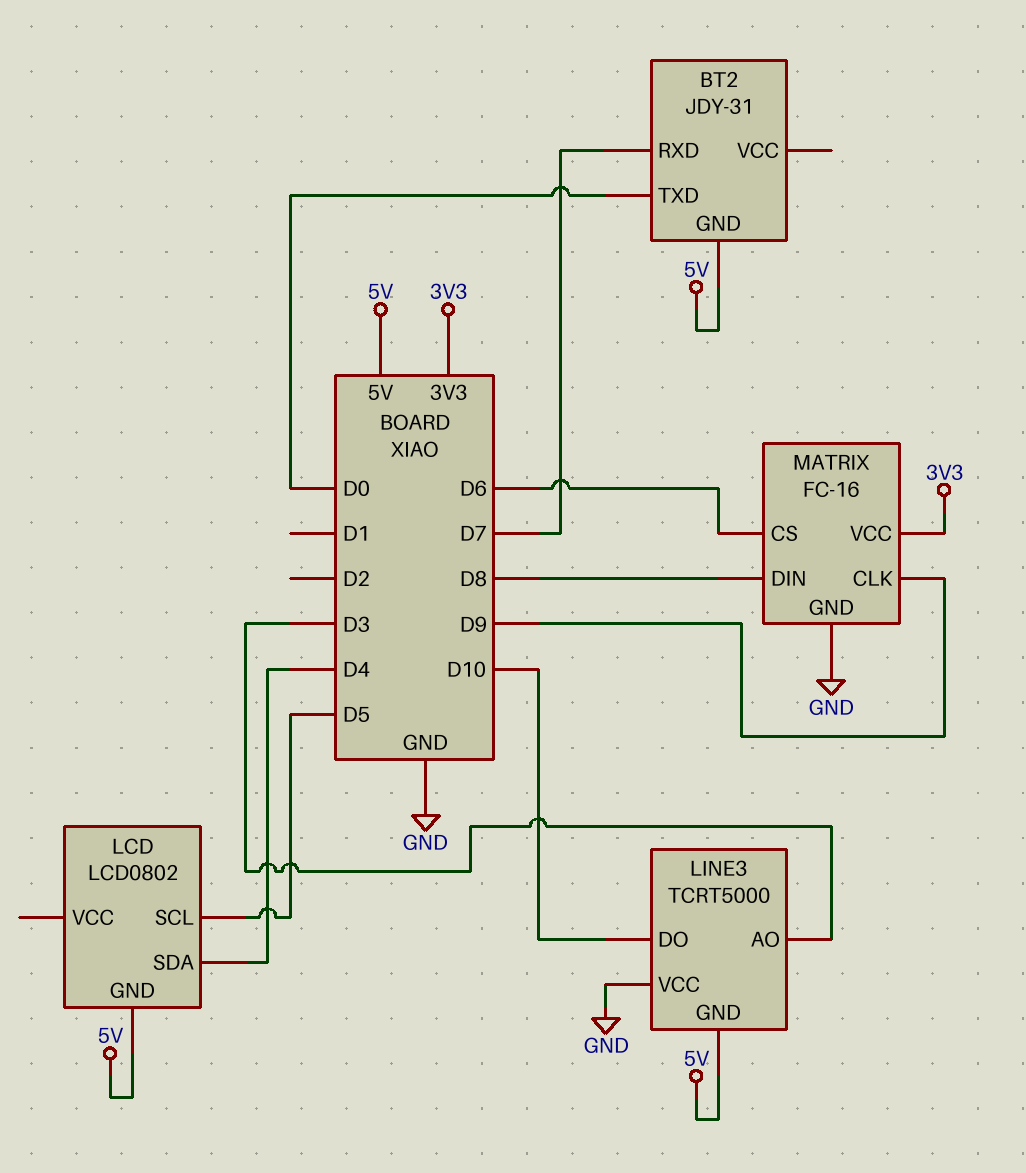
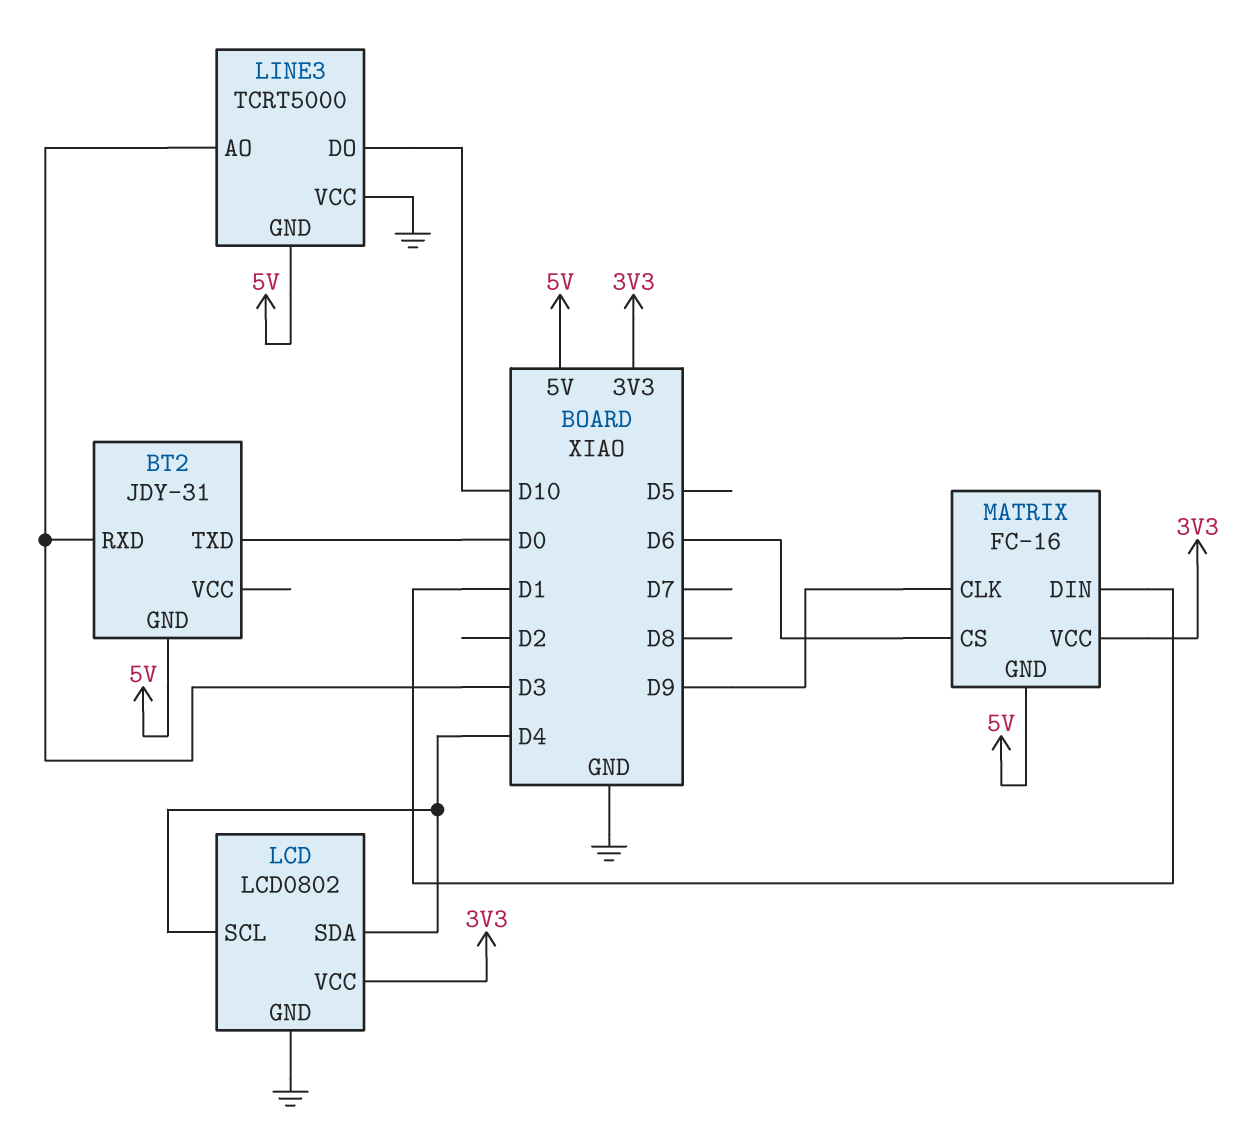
BT2 pin RXD: D7 -> D3
LCD pin GND: 5V -> GND
LCD pin SCL: D5 -> D4
LCD pin VCC: none -> 3V3
MATRIX pin DIN: D8 -> D1
MATRIX pin GND: GND -> 5V

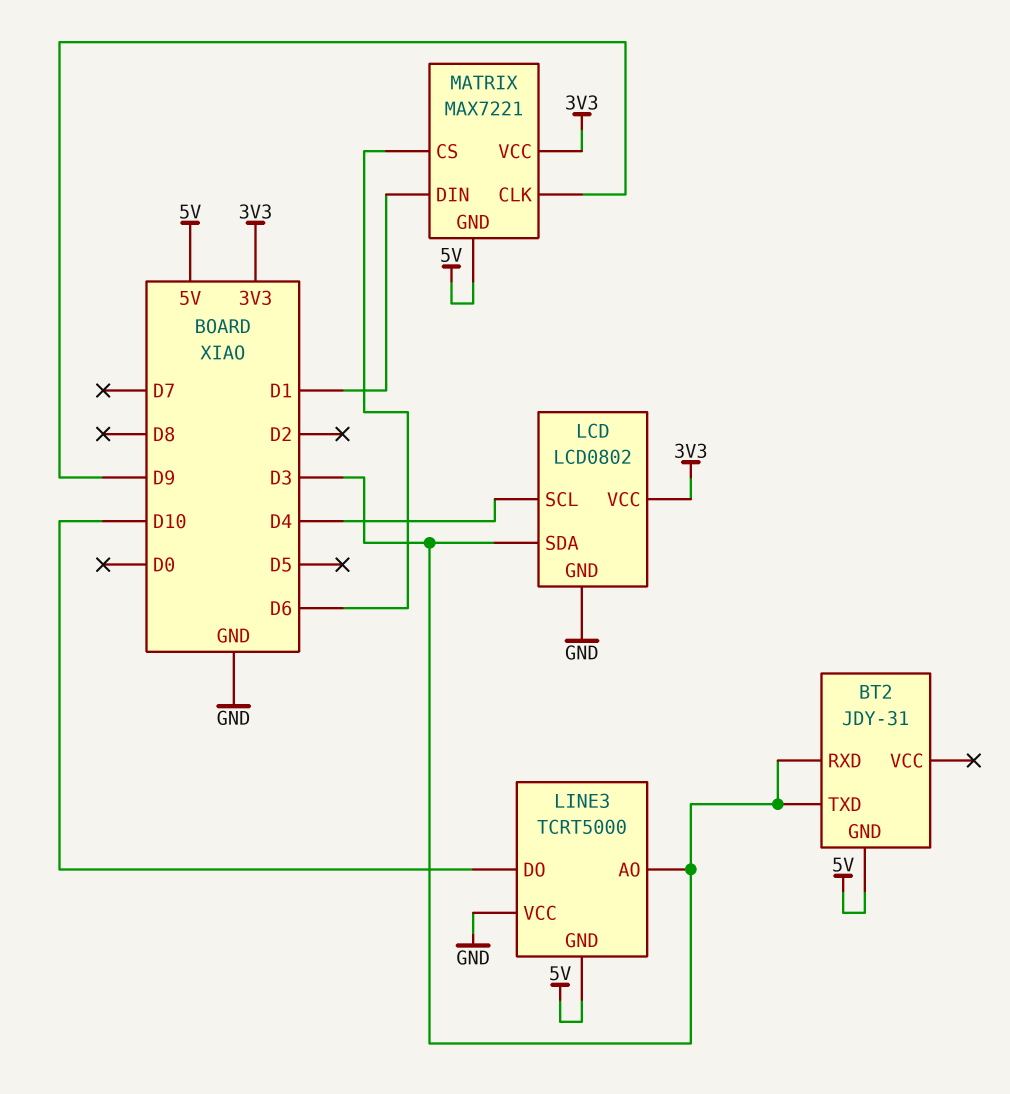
BT2 pin TXD: D0 -> D3
LCD pin SDA: D4 -> D3
MATRIX: FC-16 -> MAX7221

